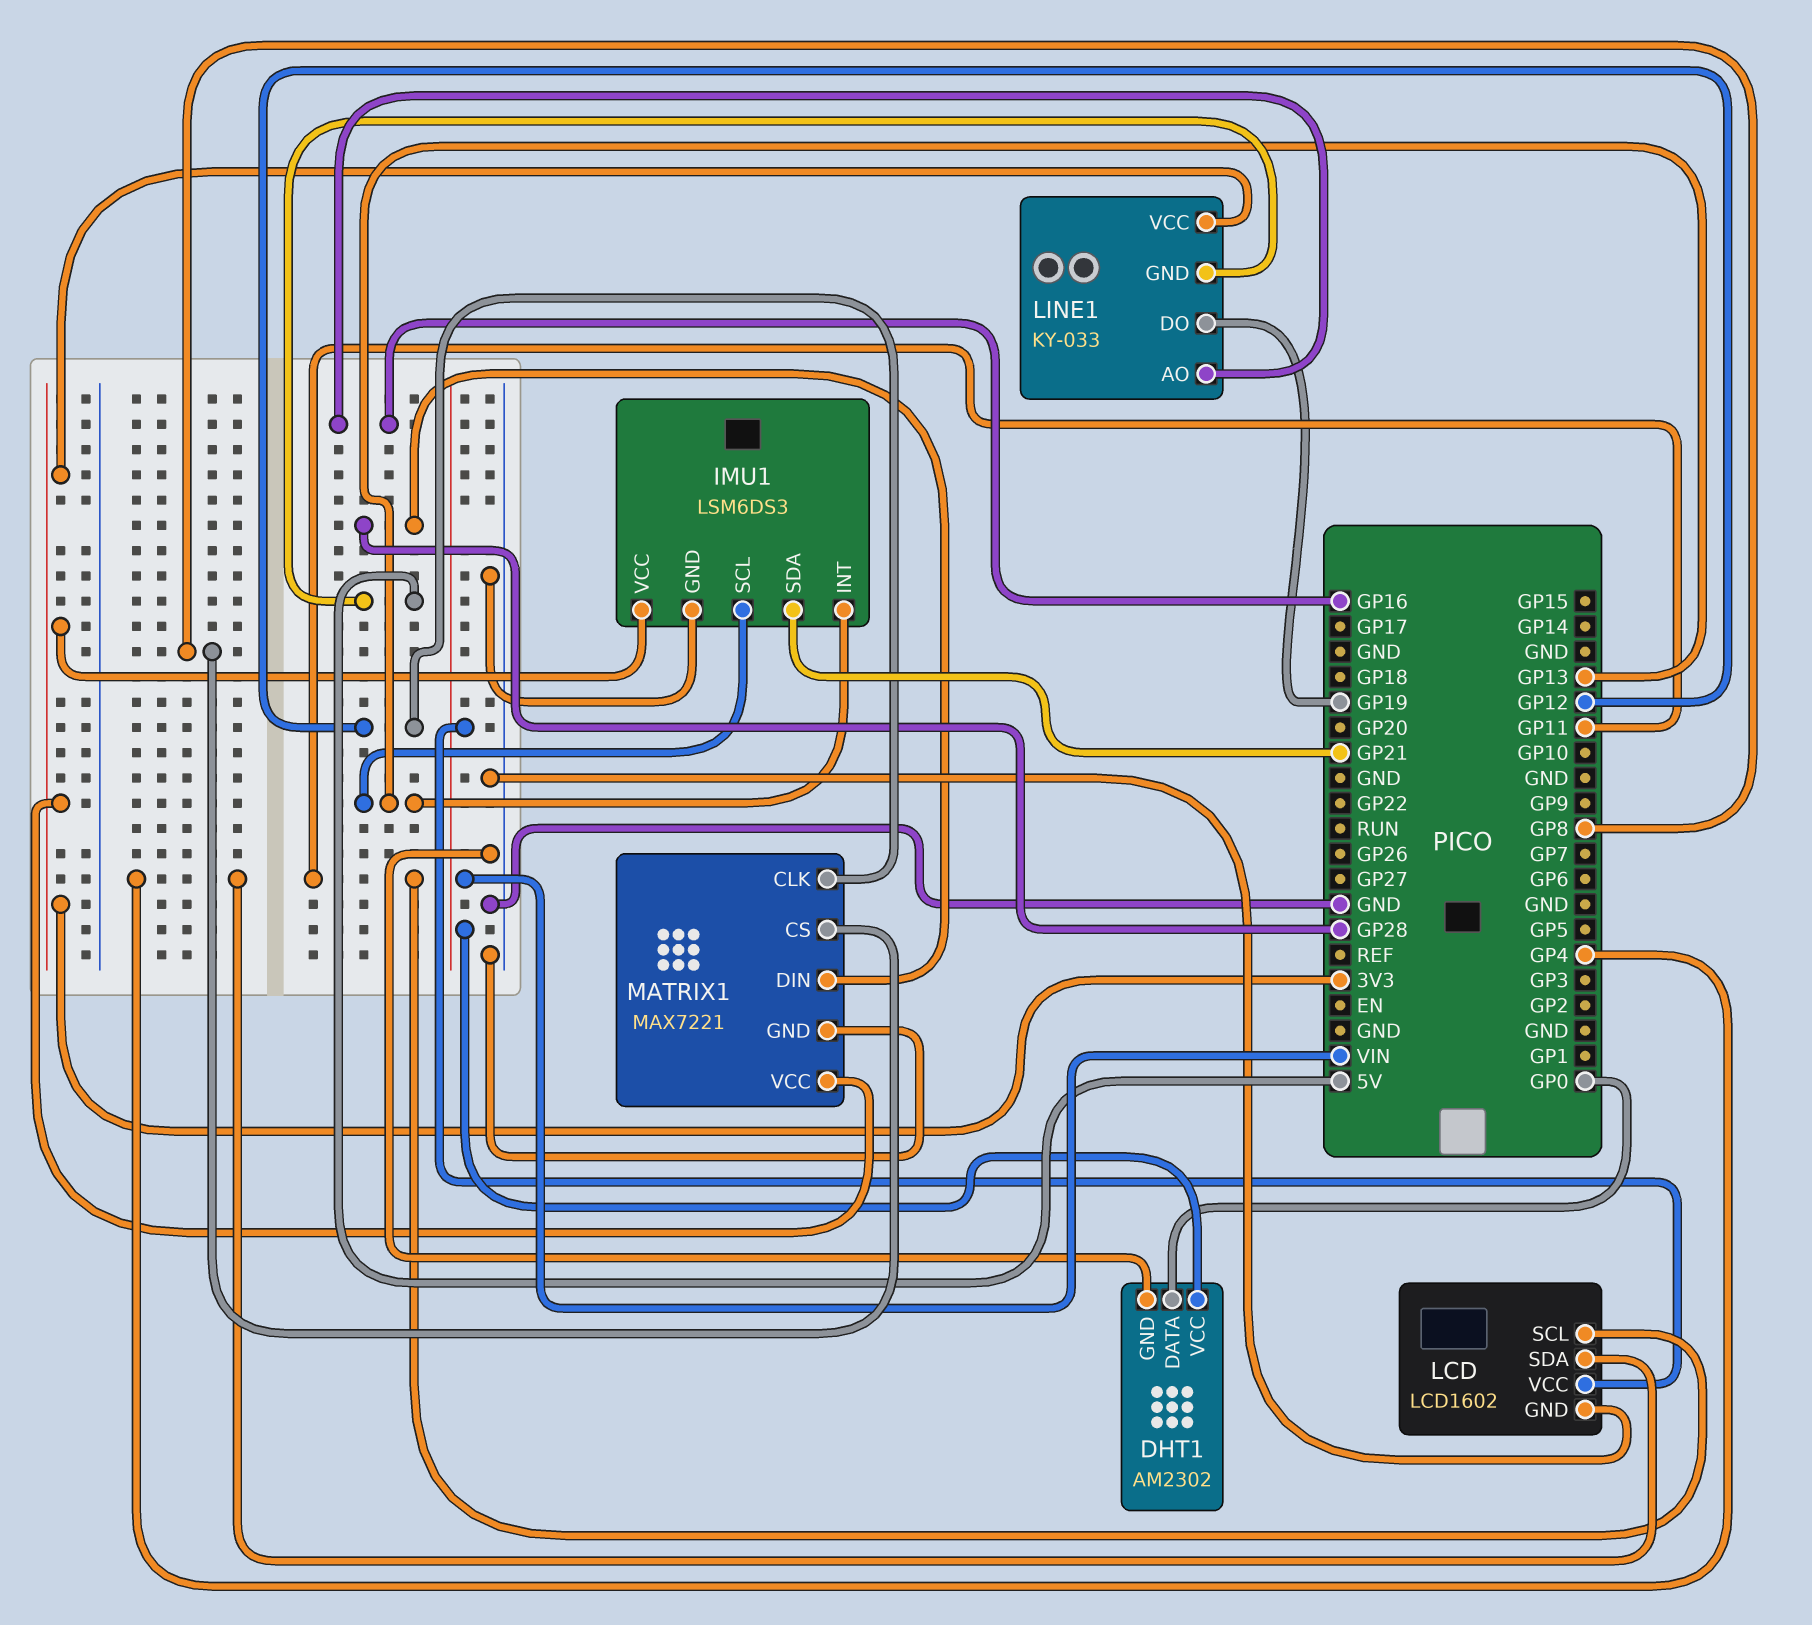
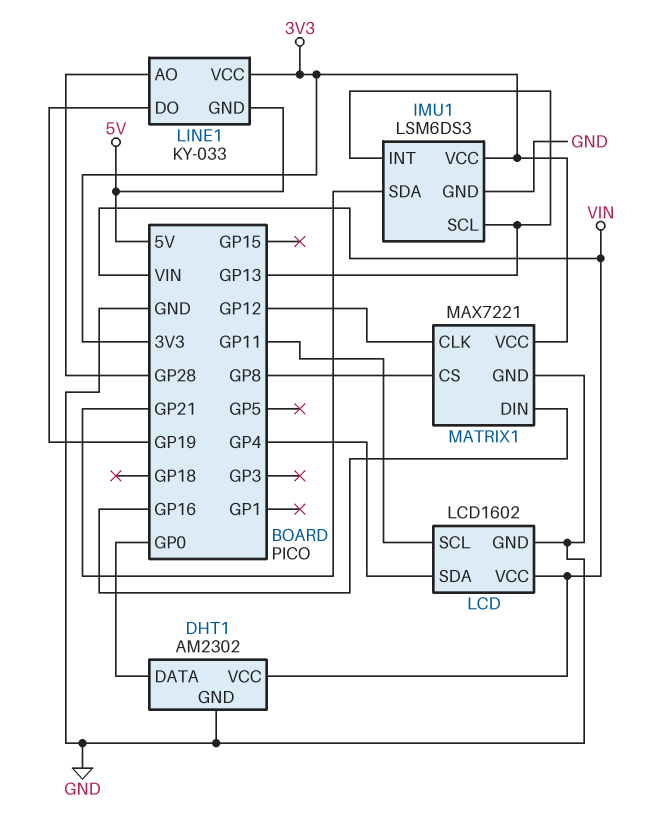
LINE1 pin AO: GP16 -> GP28
MATRIX1 pin DIN: GP28 -> GP16

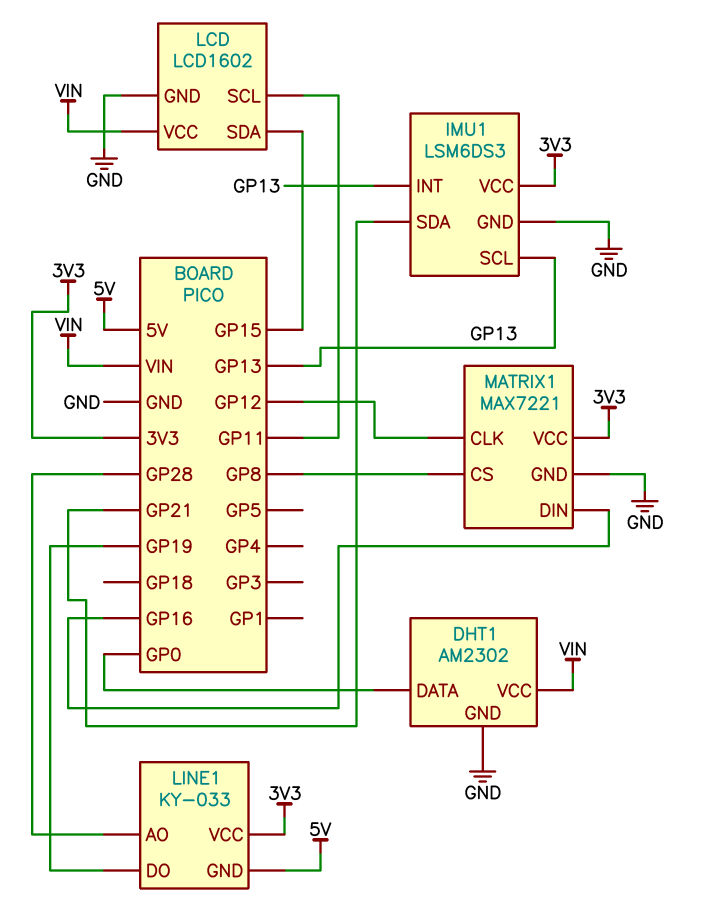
LCD pin SDA: GP4 -> GP15

